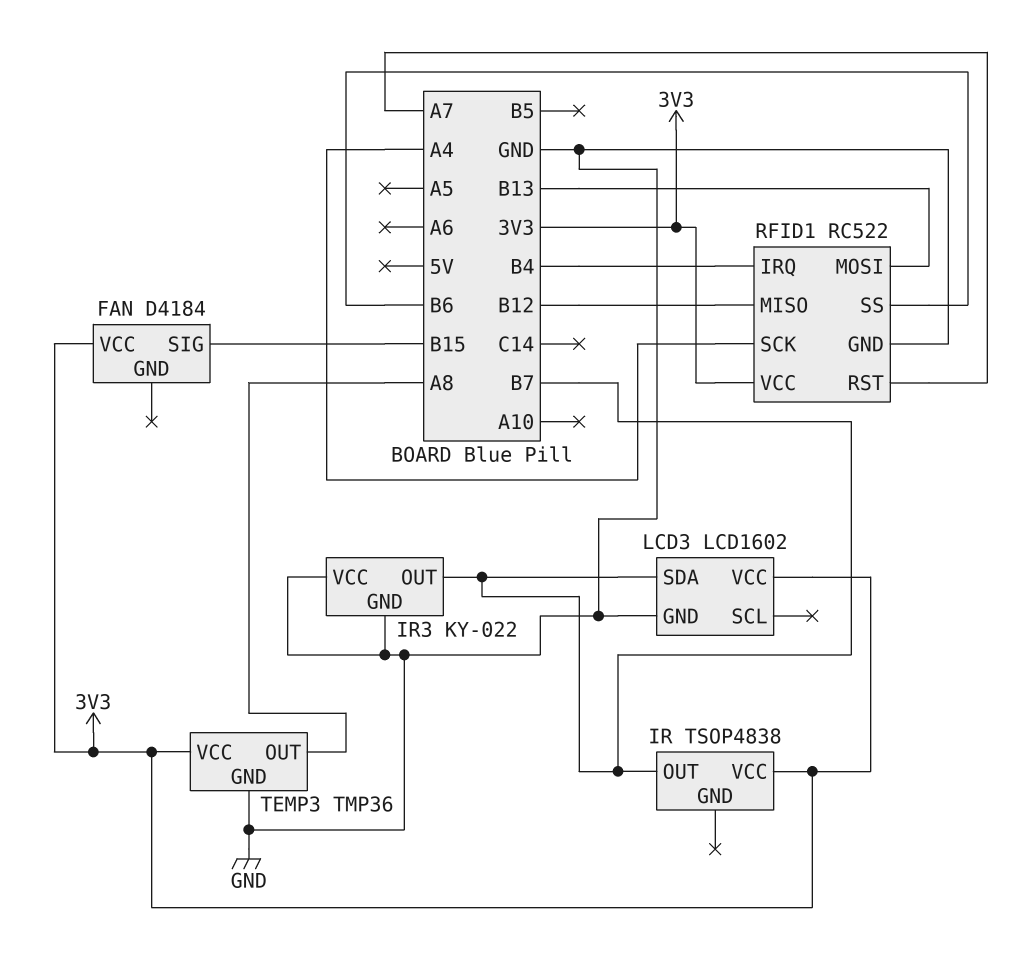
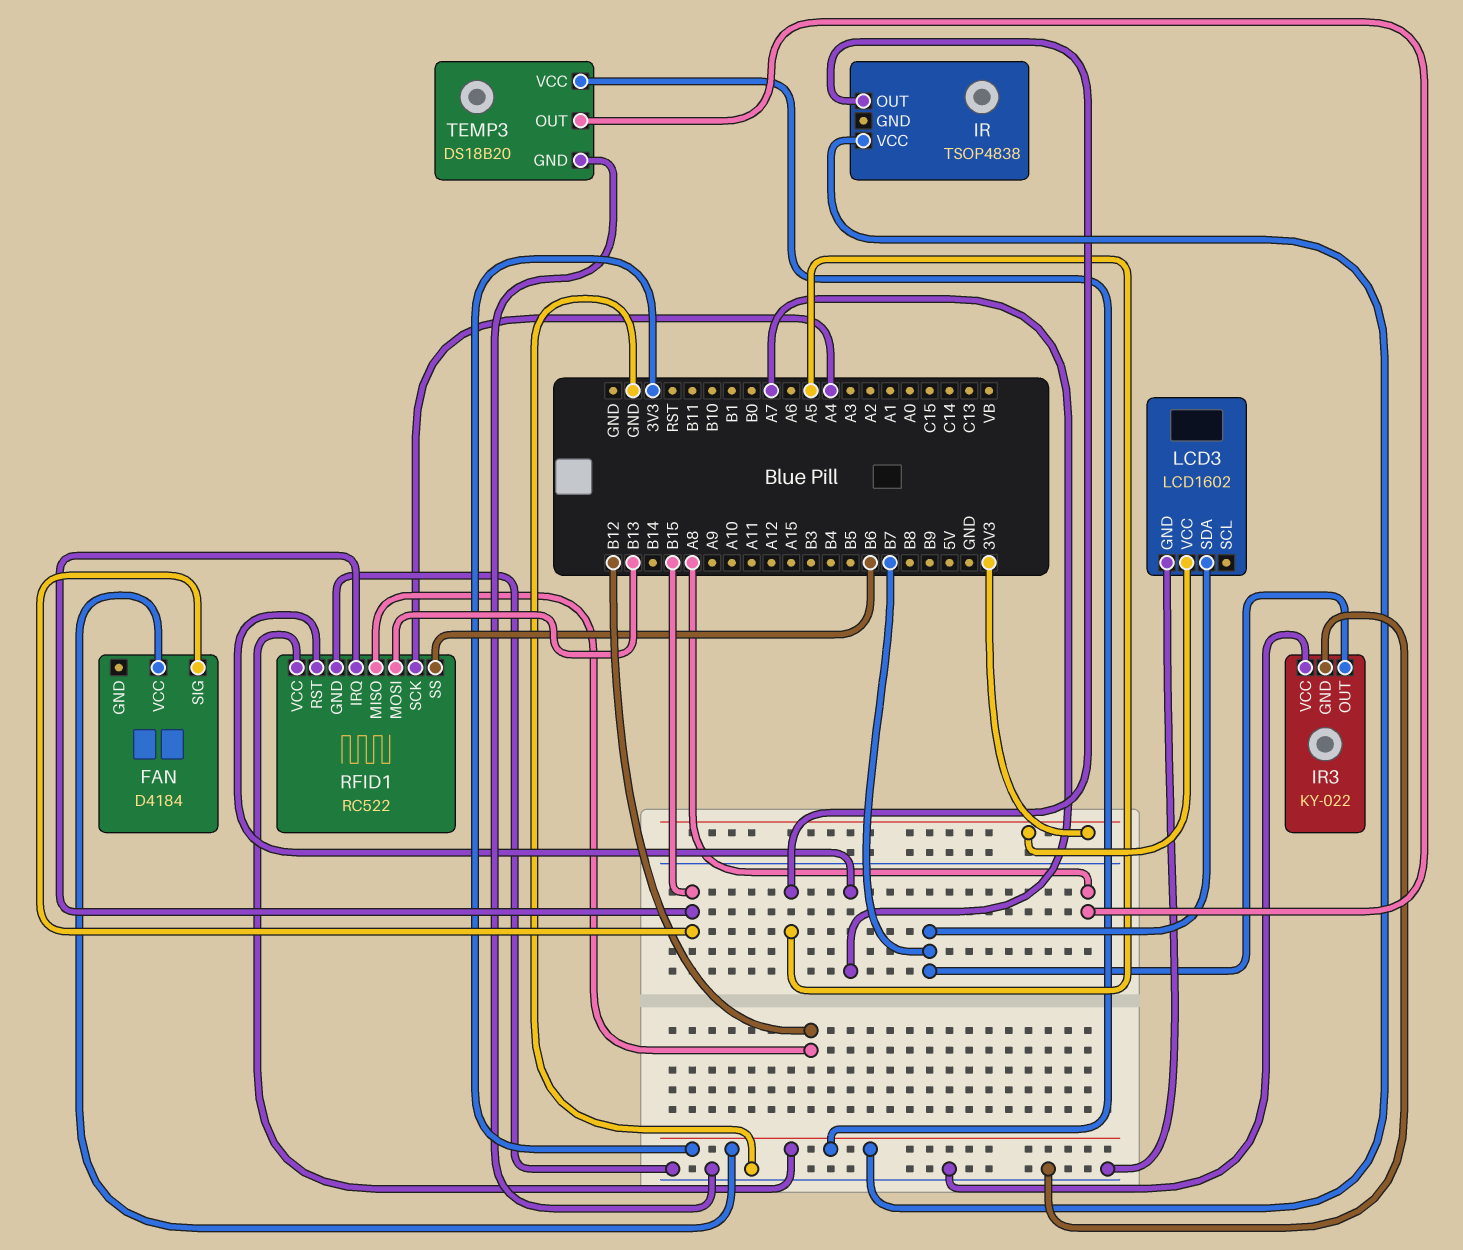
IR pin OUT: B7 -> A5
RFID1 pin IRQ: B4 -> B15
TEMP3: TMP36 -> DS18B20

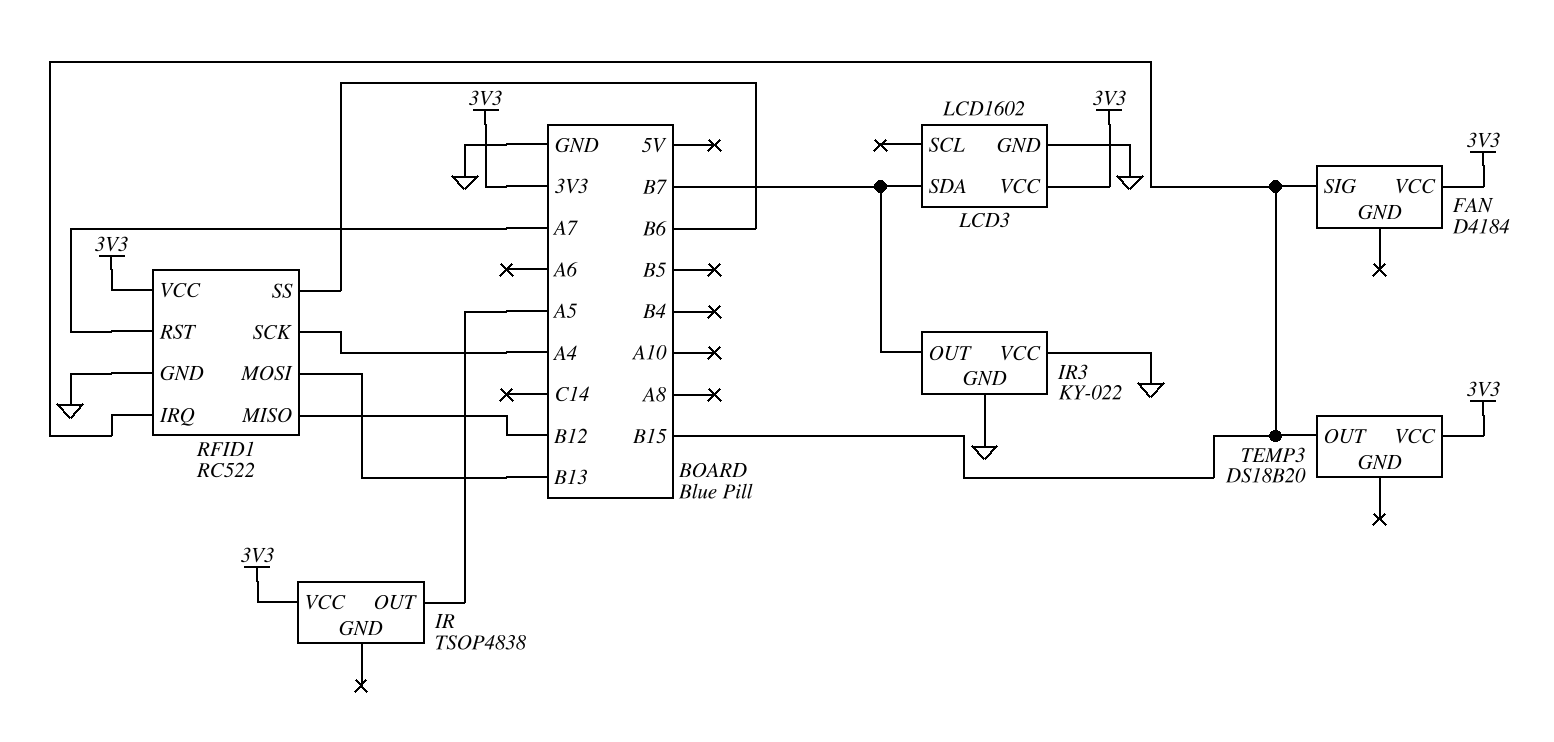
TEMP3 pin GND: GND -> none
TEMP3 pin OUT: A8 -> B15

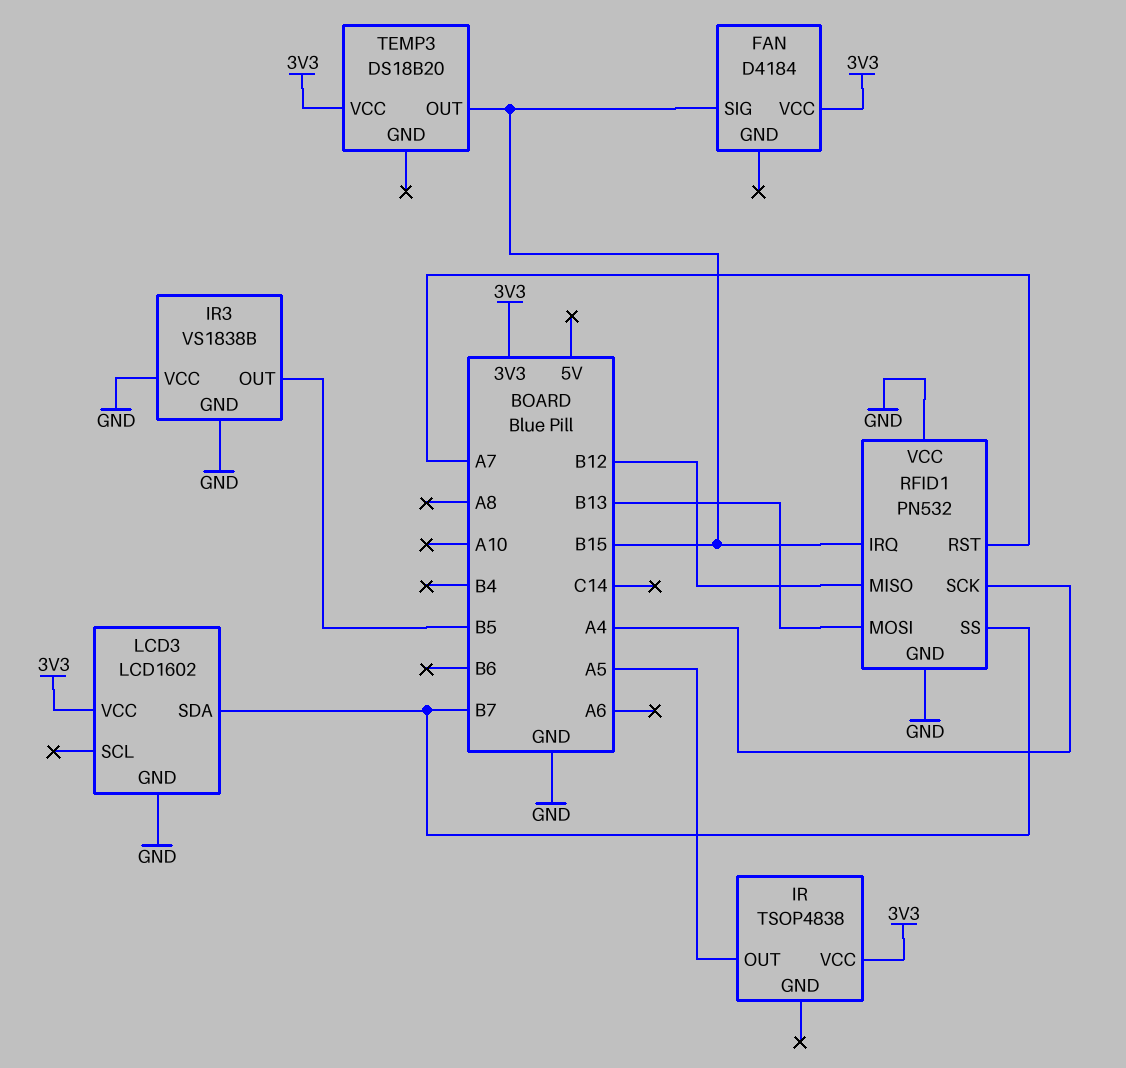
IR3: KY-022 -> VS1838B
IR3 pin OUT: B7 -> B5
RFID1: RC522 -> PN532
RFID1 pin SS: B6 -> B7
RFID1 pin VCC: 3V3 -> GND

